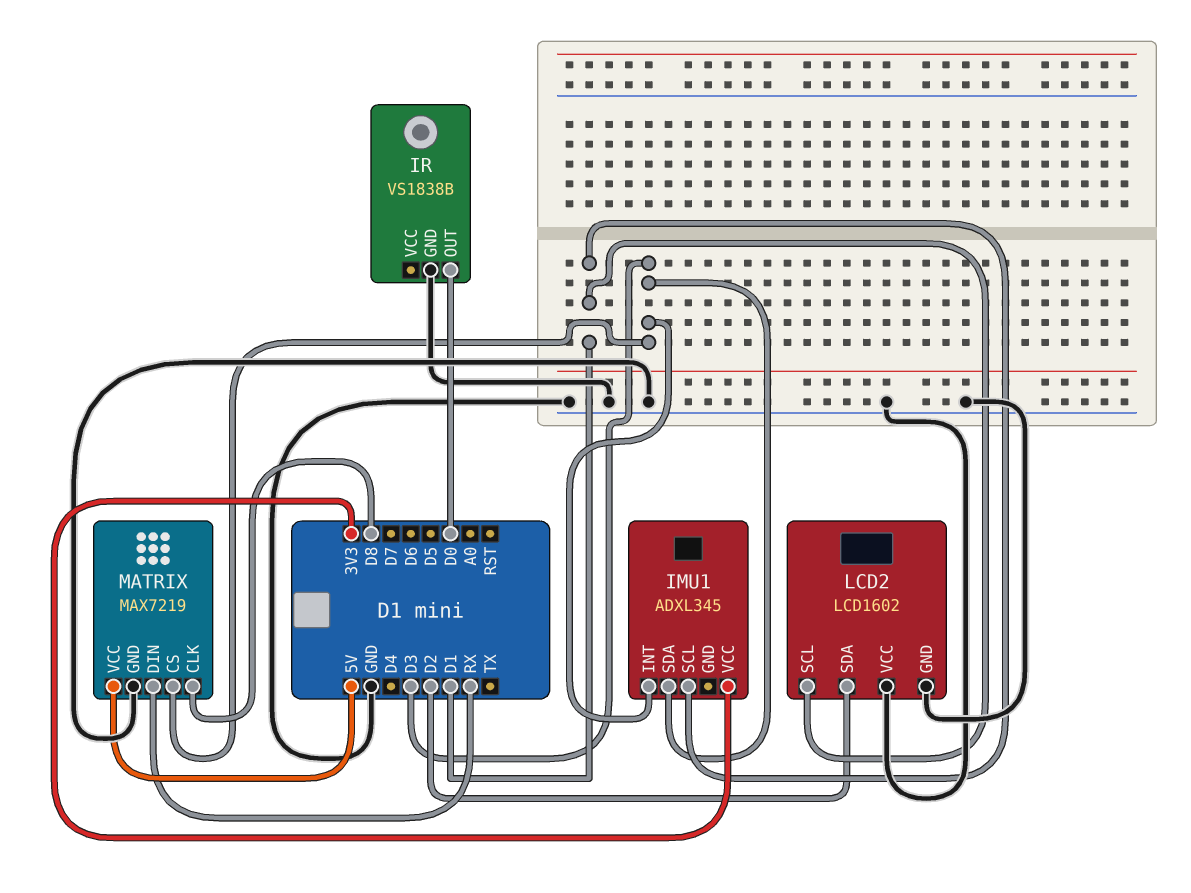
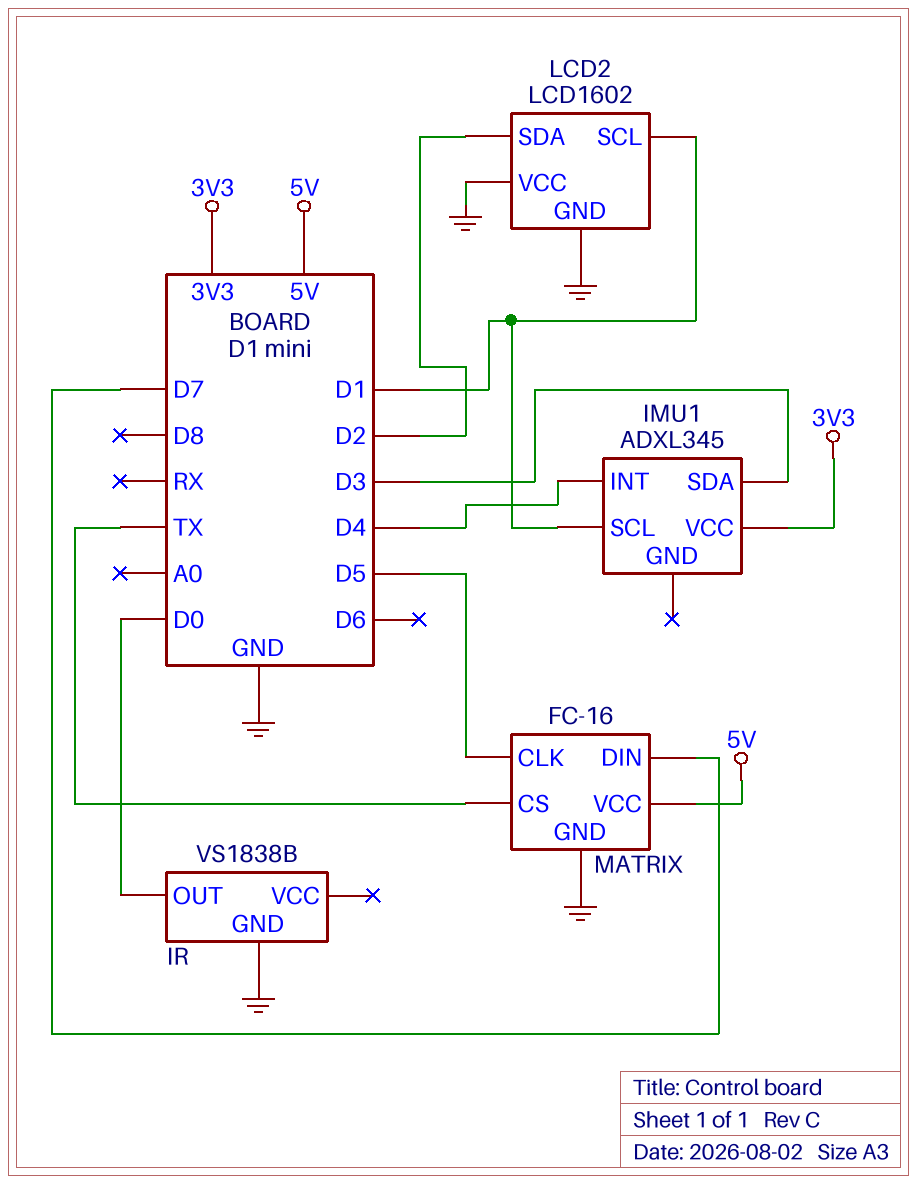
IMU1 pin INT: D3 -> D4
MATRIX: MAX7219 -> FC-16
MATRIX pin CLK: D8 -> D5
MATRIX pin CS: D3 -> TX
MATRIX pin DIN: RX -> D7

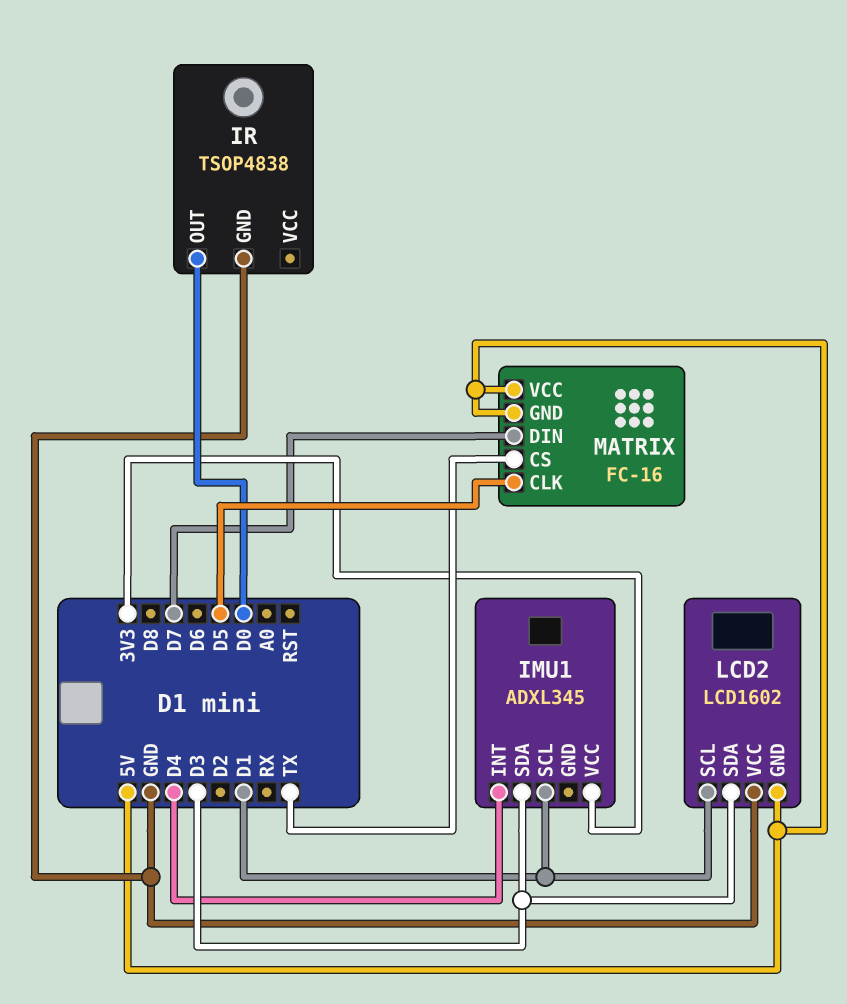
IR: VS1838B -> TSOP4838
LCD2 pin GND: GND -> 5V
LCD2 pin SDA: D2 -> D3
MATRIX pin GND: GND -> 5V

